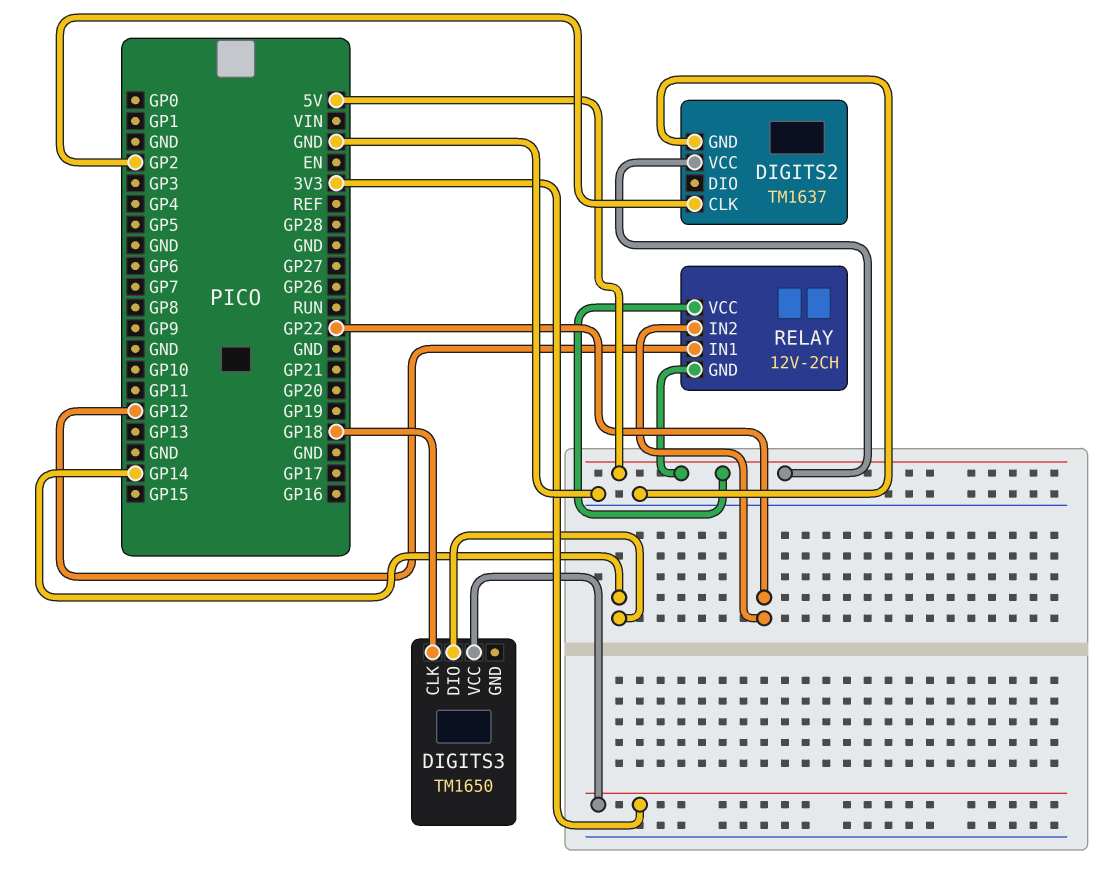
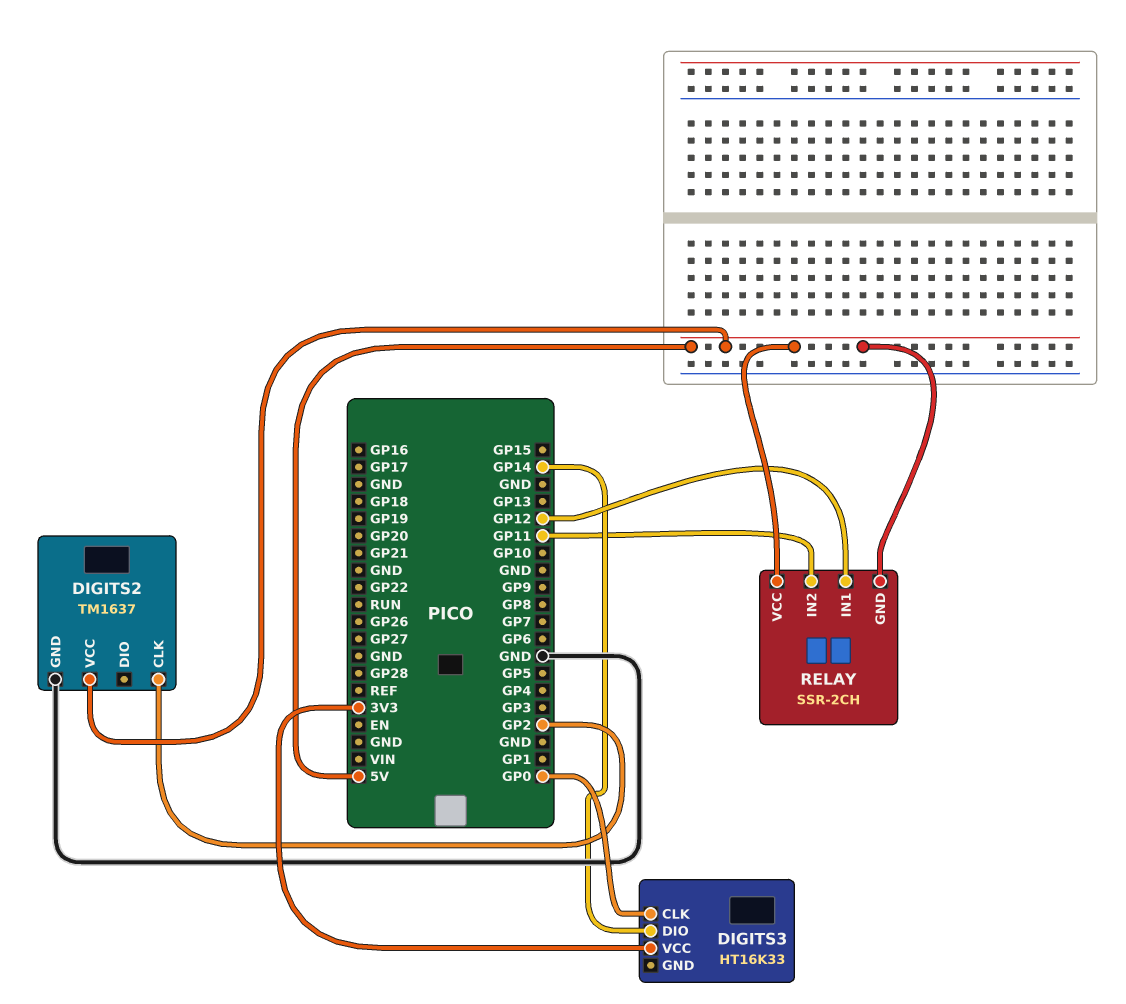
DIGITS3: TM1650 -> HT16K33
DIGITS3 pin CLK: GP18 -> GP0
RELAY: 12V-2CH -> SSR-2CH
RELAY pin IN2: GP22 -> GP11

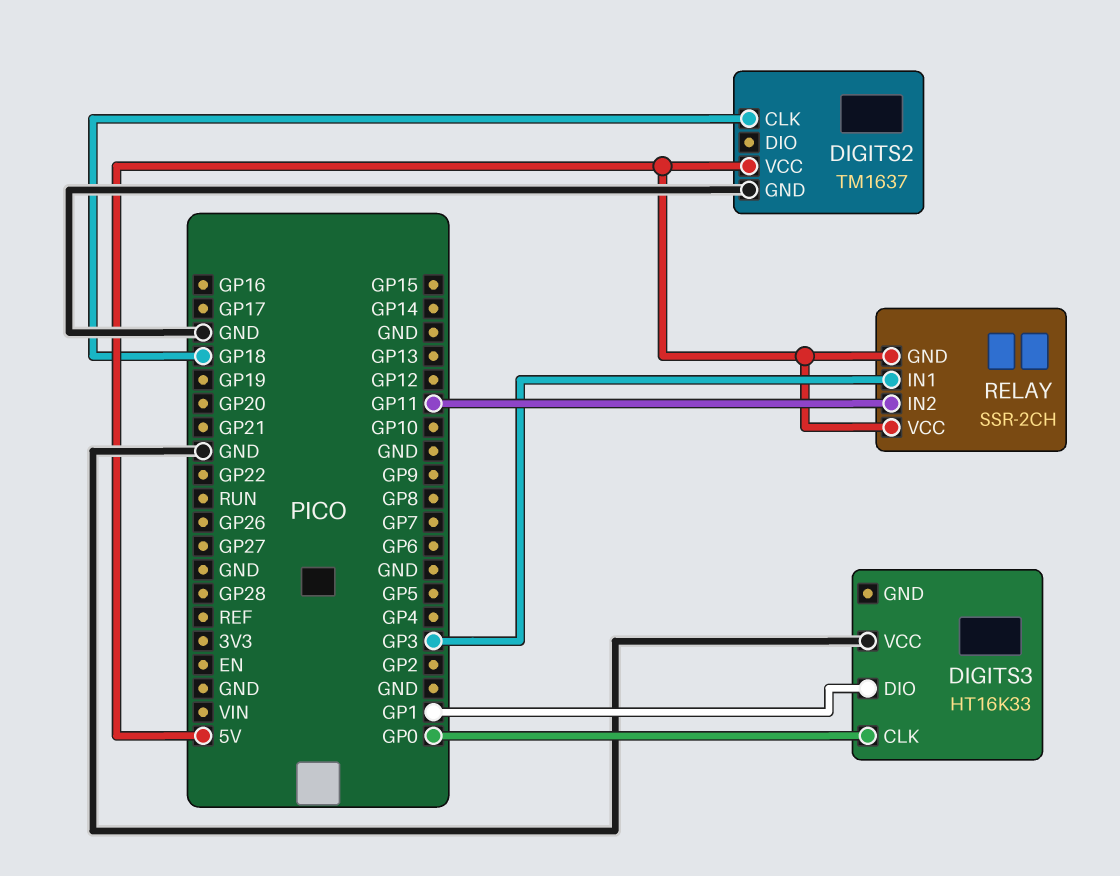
DIGITS2 pin CLK: GP2 -> GP18
DIGITS3 pin DIO: GP14 -> GP1
DIGITS3 pin VCC: 3V3 -> GND
RELAY pin IN1: GP12 -> GP3

